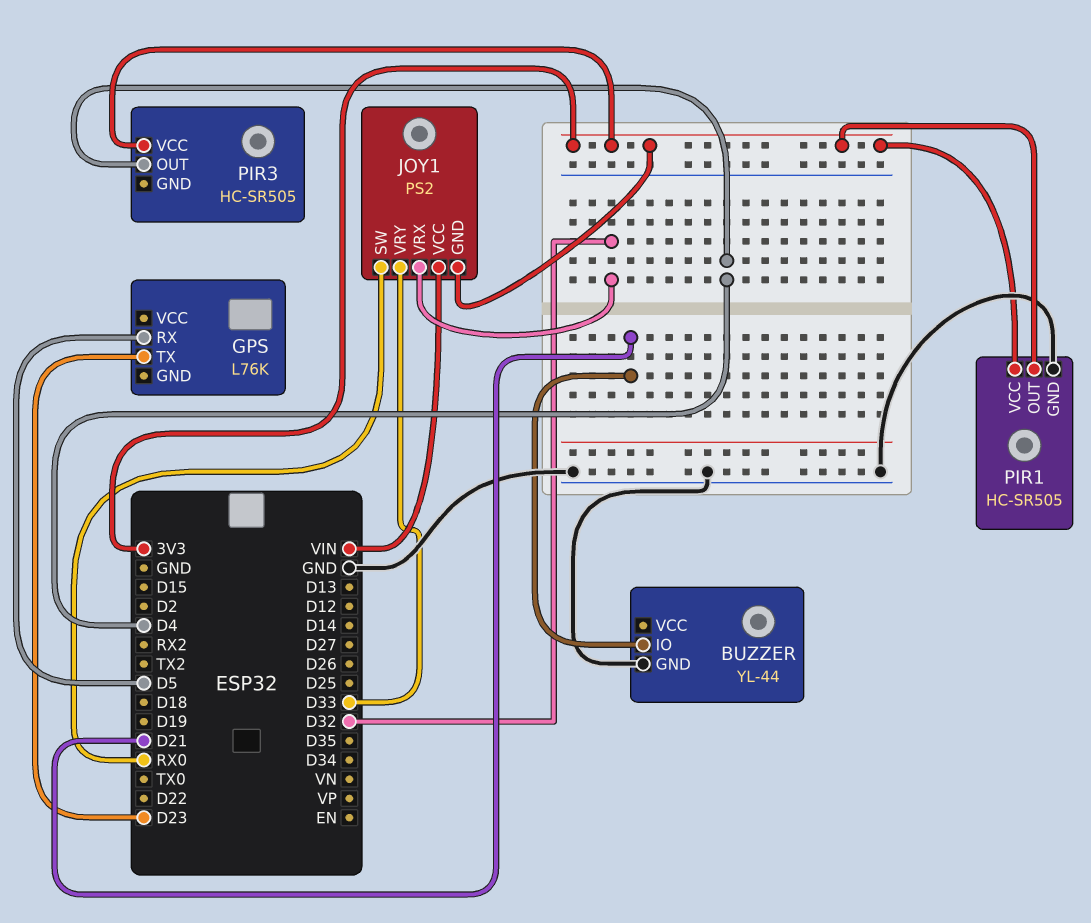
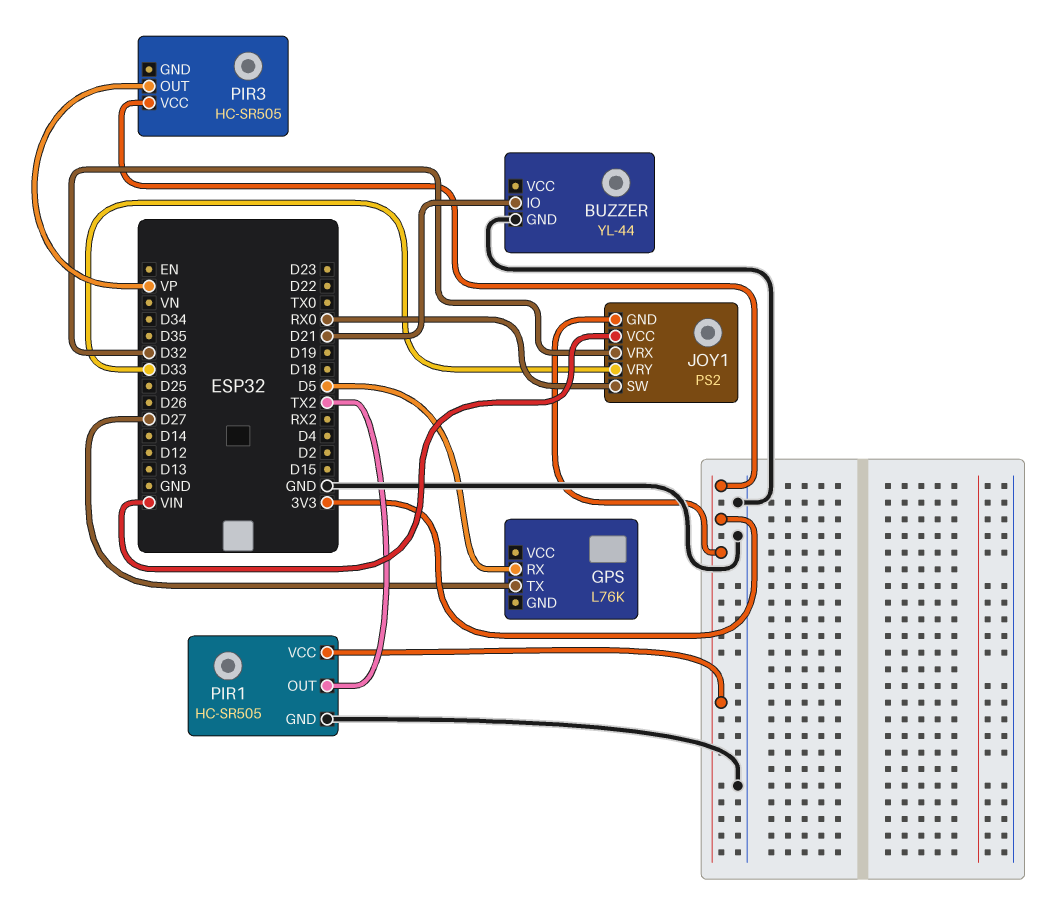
GPS pin TX: D23 -> D27
PIR1 pin OUT: 3V3 -> TX2
PIR3 pin OUT: D4 -> VP

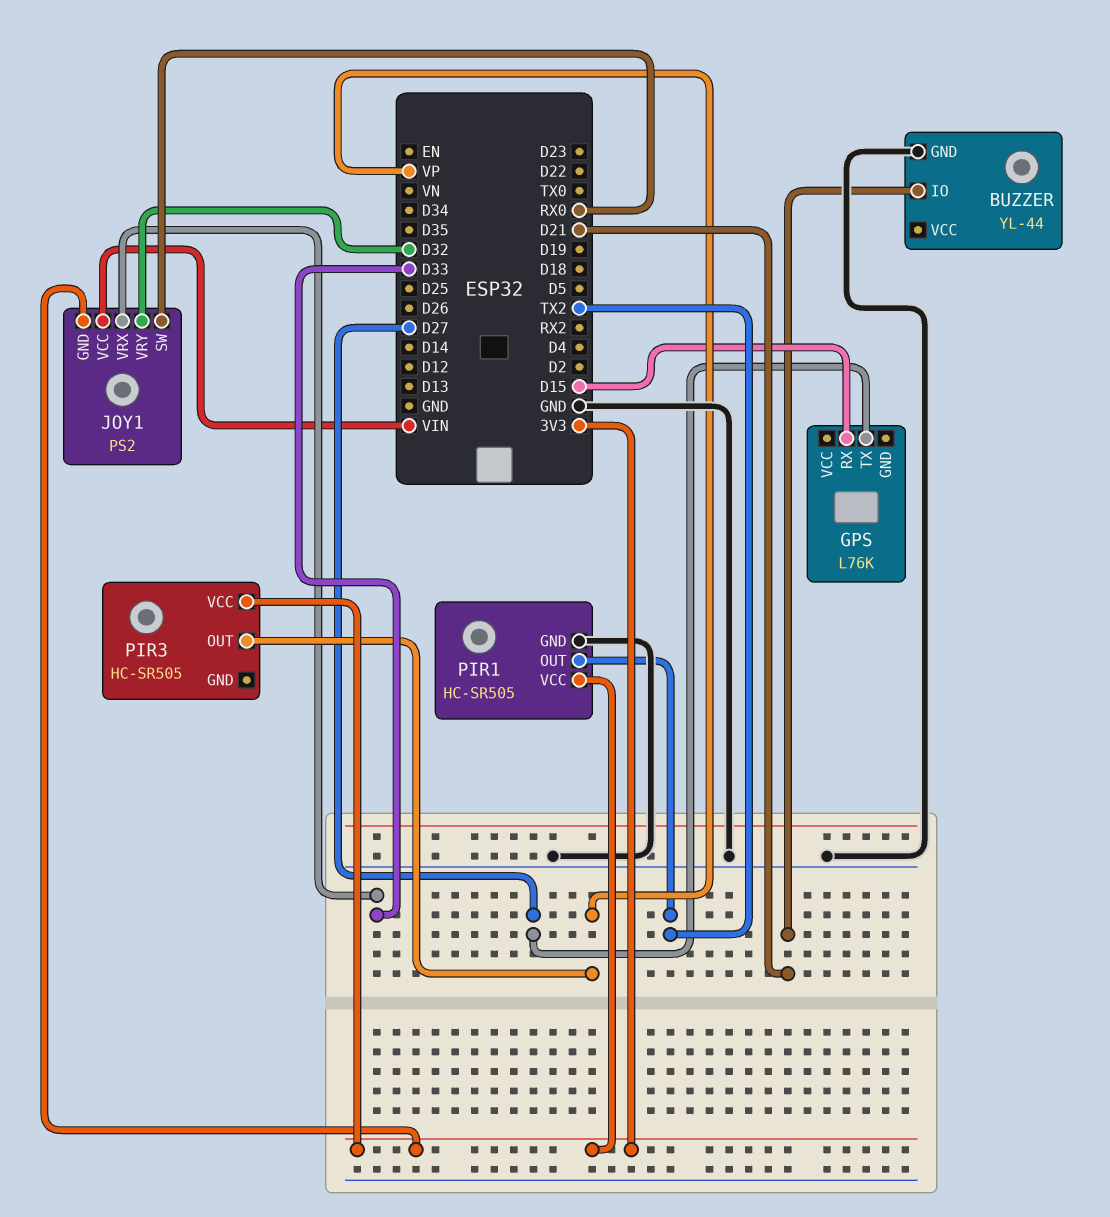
GPS pin RX: D5 -> D15
JOY1 pin VRX: D32 -> D33
JOY1 pin VRY: D33 -> D32

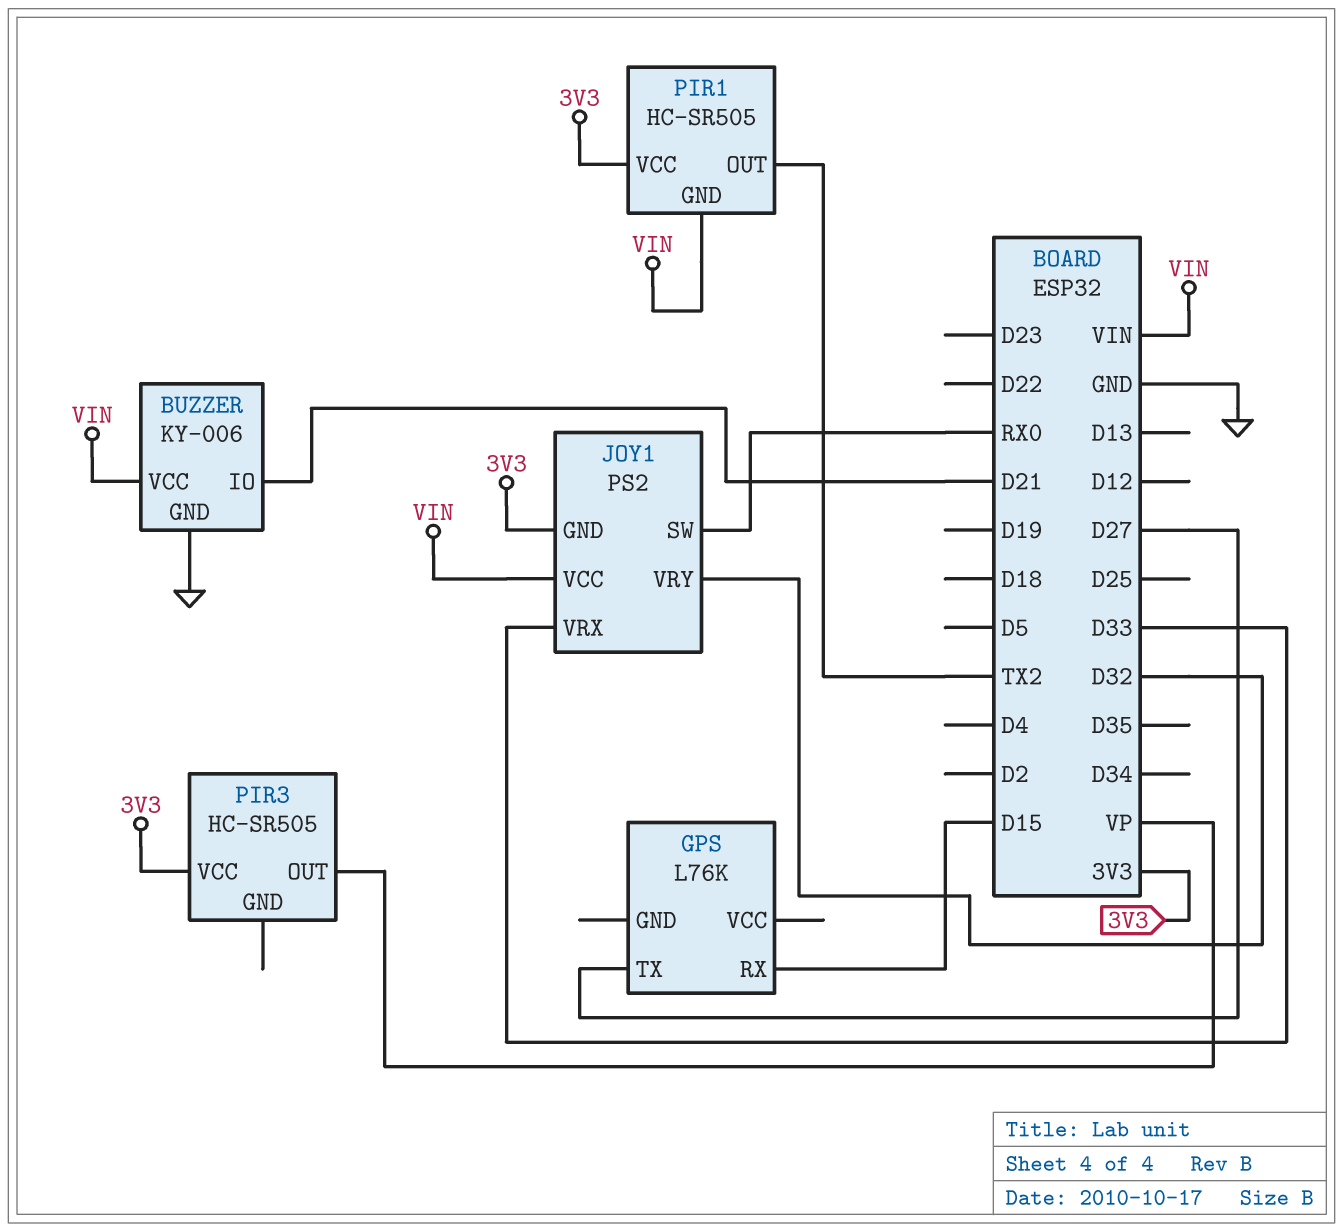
BUZZER: YL-44 -> KY-006
BUZZER pin VCC: none -> VIN
PIR1 pin GND: GND -> VIN

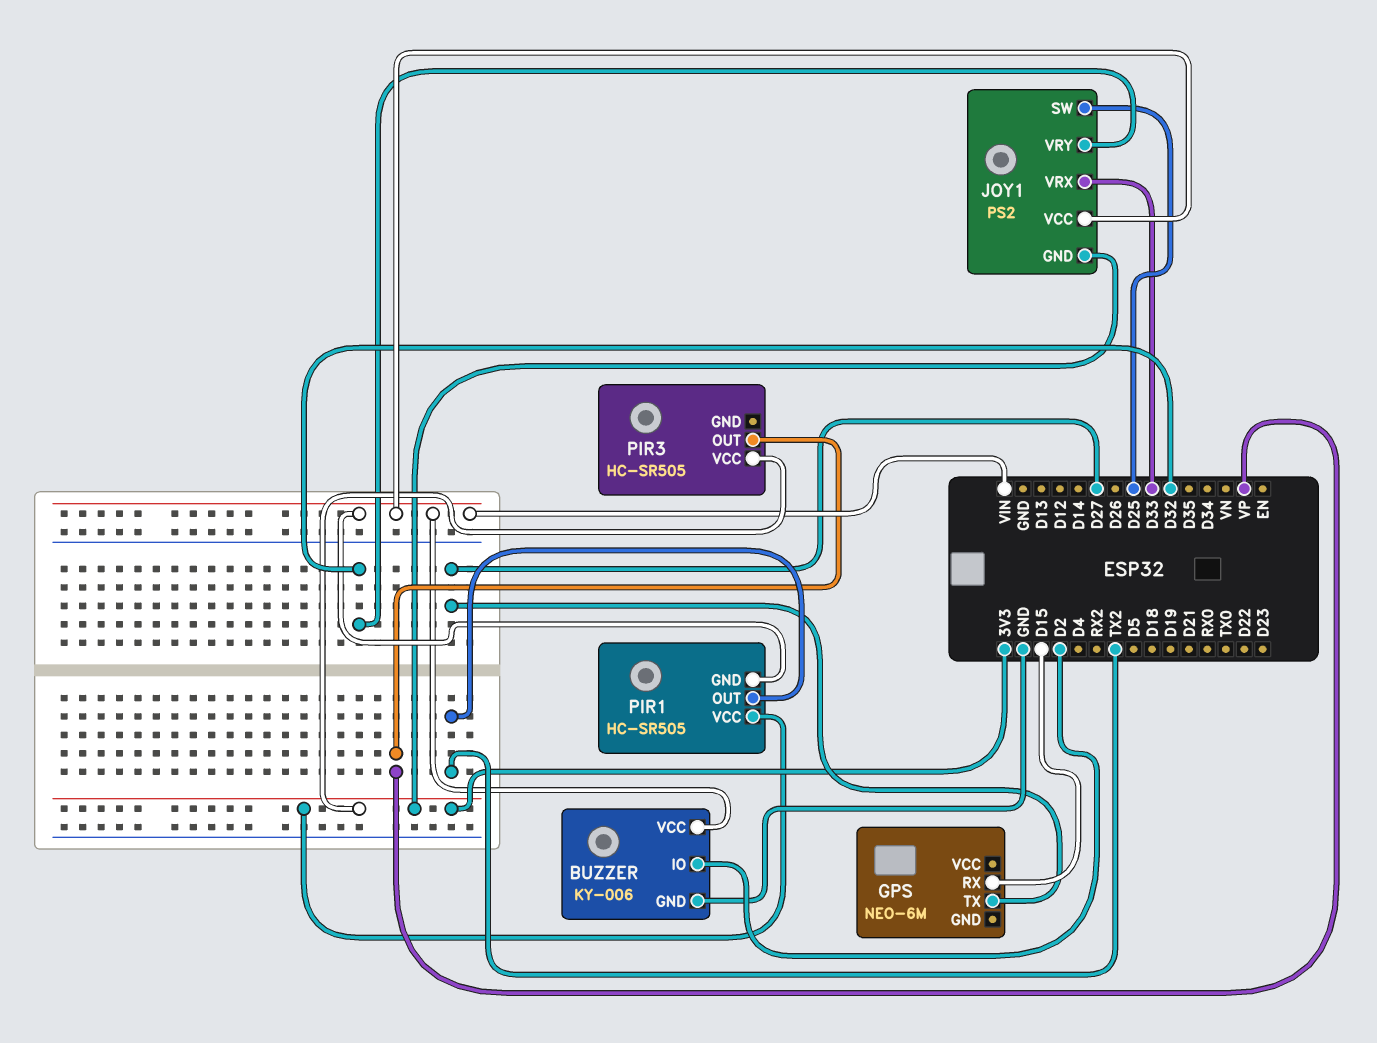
BUZZER pin IO: D21 -> D2
GPS: L76K -> NEO-6M
JOY1 pin SW: RX0 -> D25

